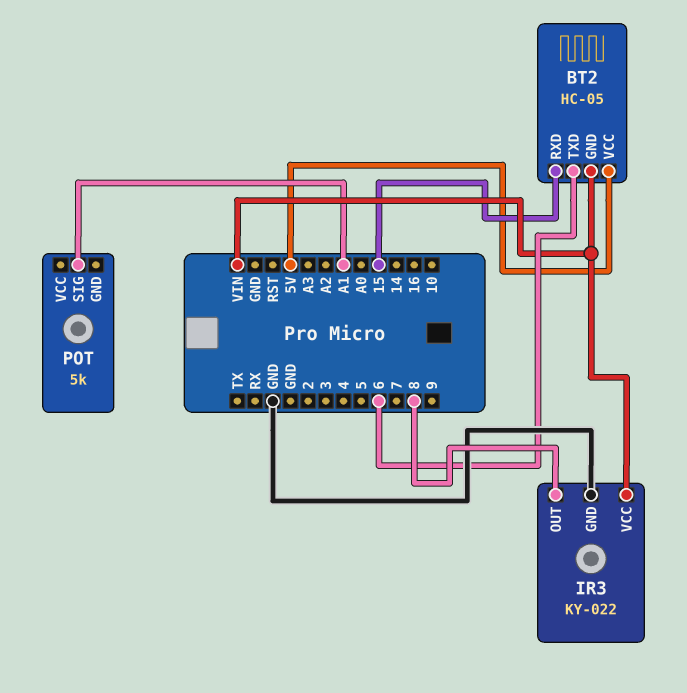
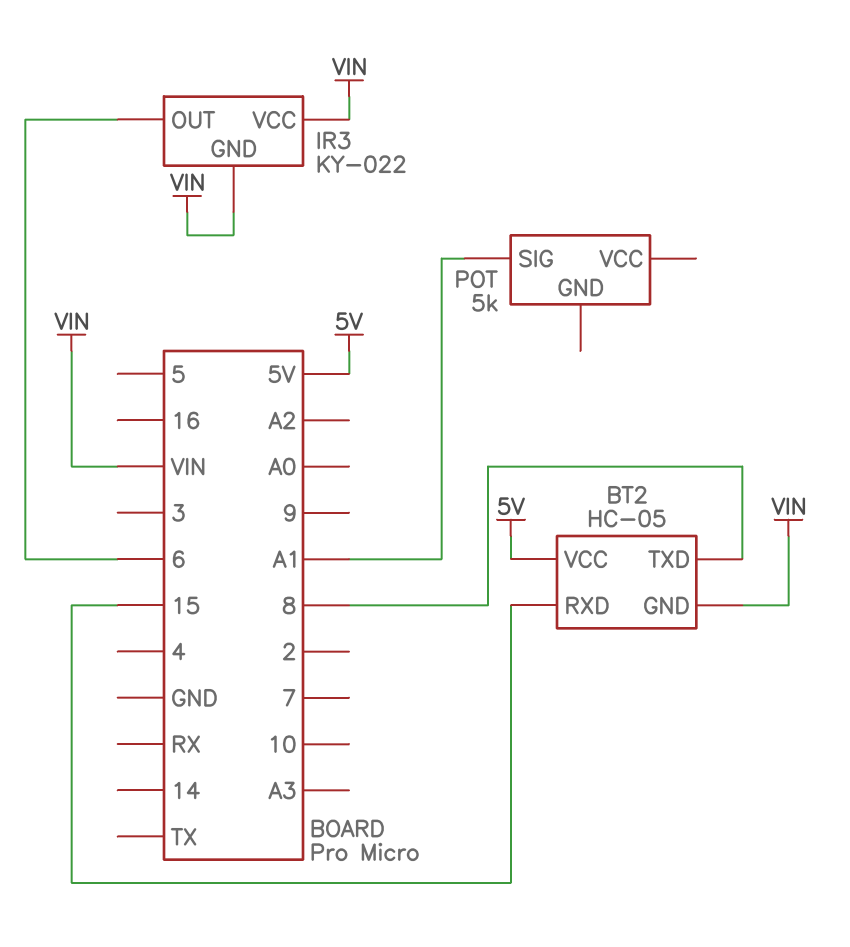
BT2 pin TXD: 6 -> 8
IR3 pin GND: GND -> VIN
IR3 pin OUT: 8 -> 6

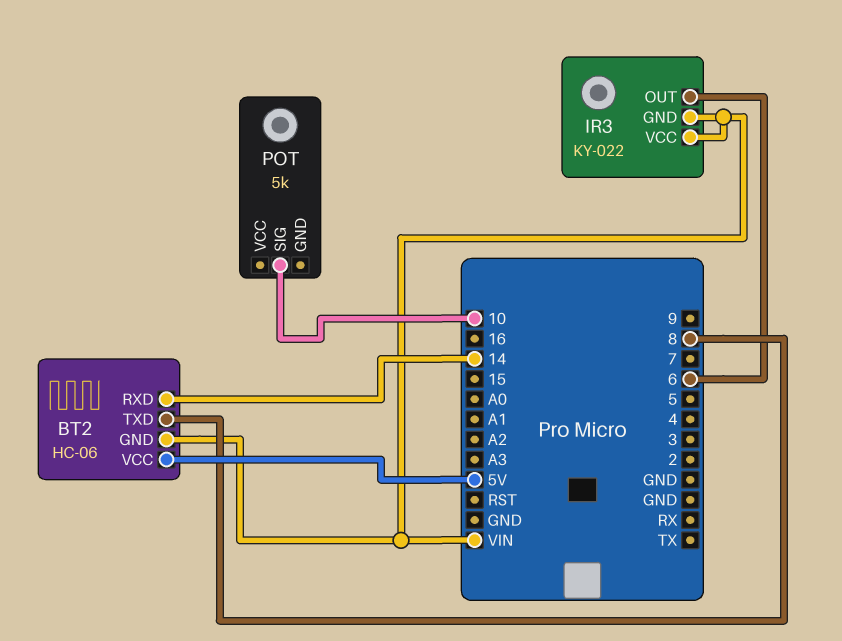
BT2: HC-05 -> HC-06
BT2 pin RXD: 15 -> 14
POT pin SIG: A1 -> 10

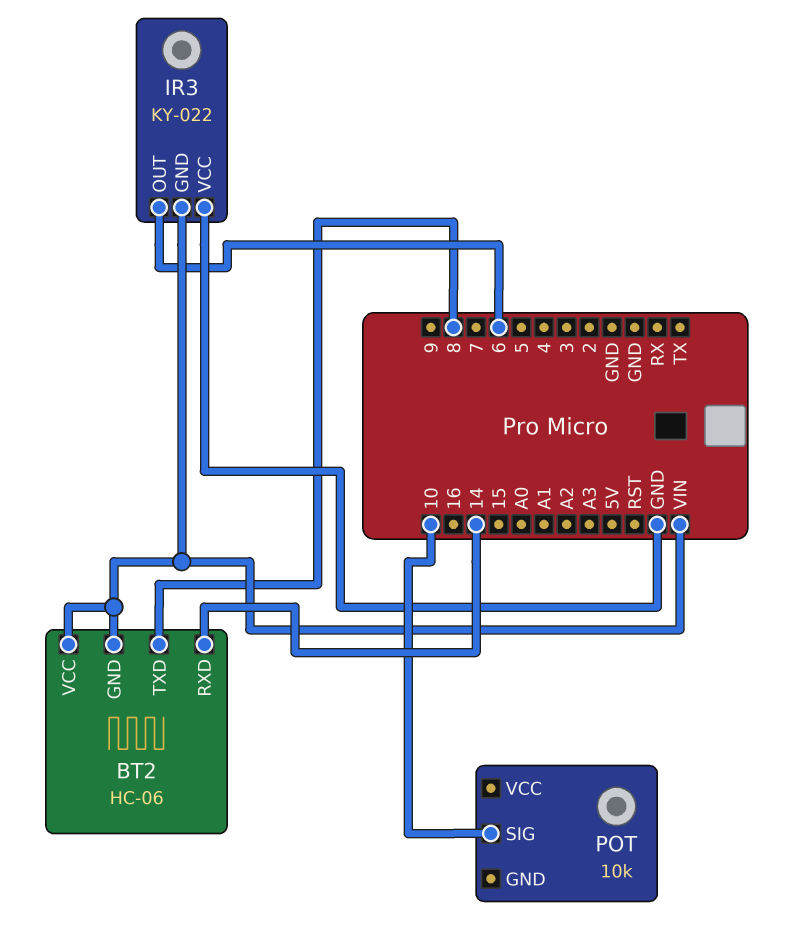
BT2 pin VCC: 5V -> VIN
IR3 pin VCC: VIN -> GND
POT: 5k -> 10k

